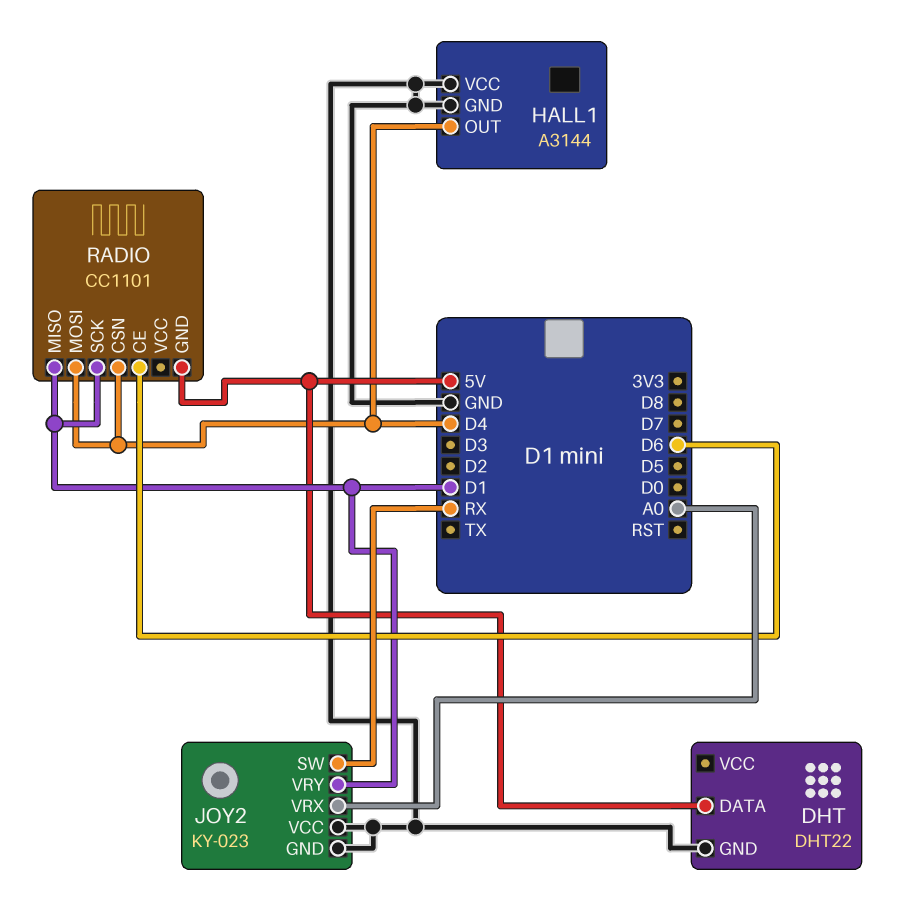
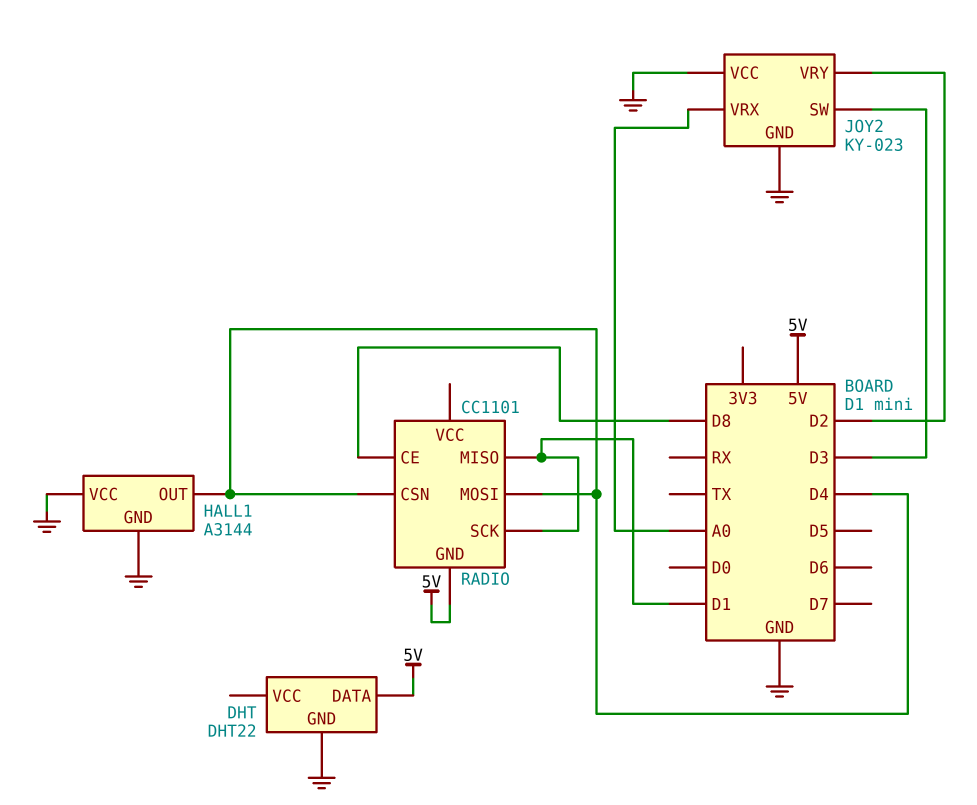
JOY2 pin SW: RX -> D3
JOY2 pin VRY: D1 -> D2
RADIO pin CE: D6 -> D8

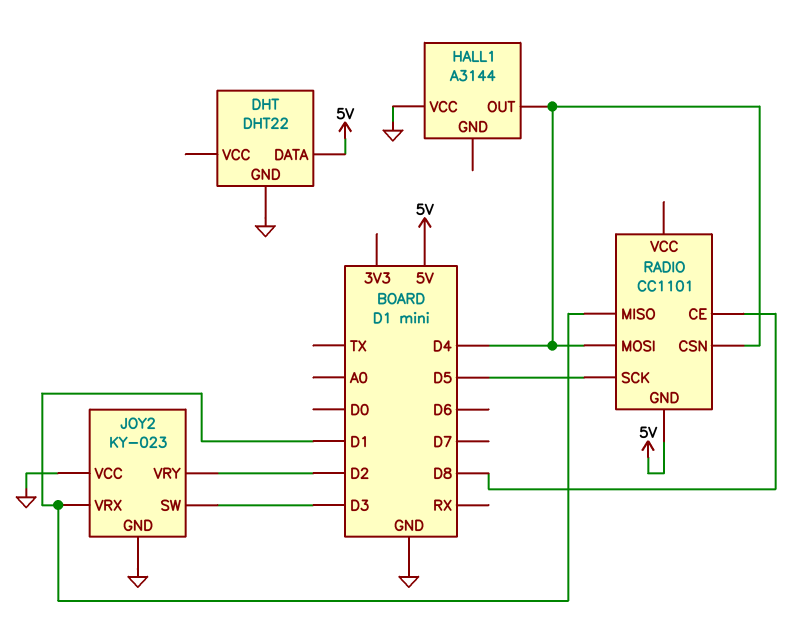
HALL1 pin GND: GND -> none
JOY2 pin VRX: A0 -> D1
RADIO pin SCK: D1 -> D5

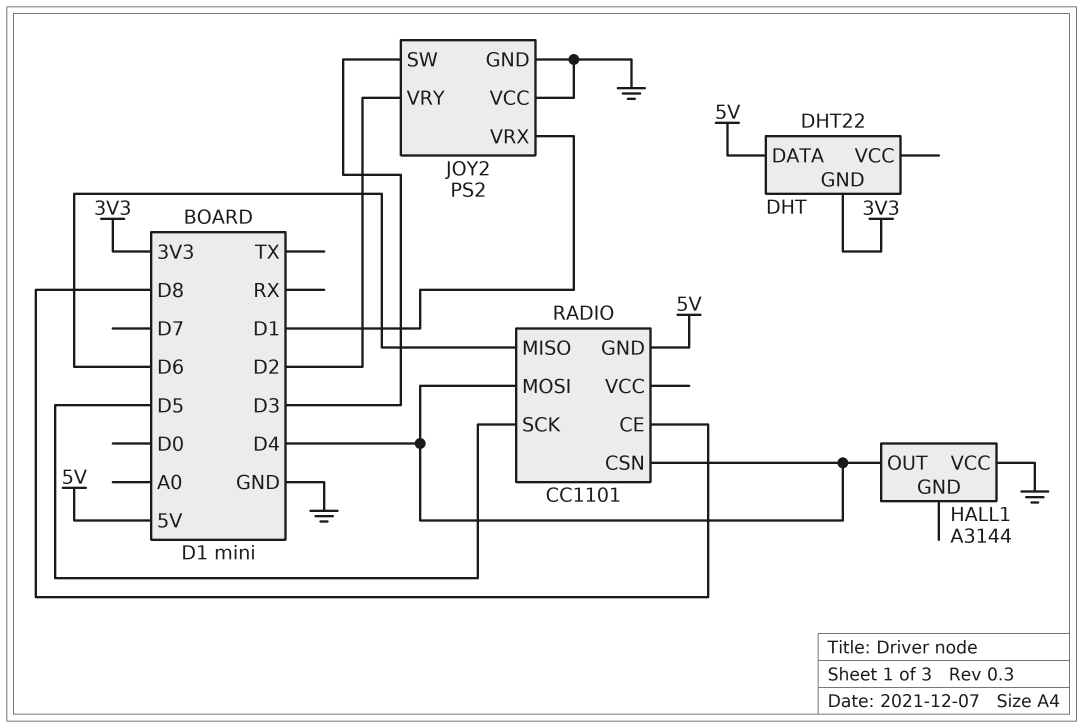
DHT pin GND: GND -> 3V3
JOY2: KY-023 -> PS2
RADIO pin MISO: D1 -> D6

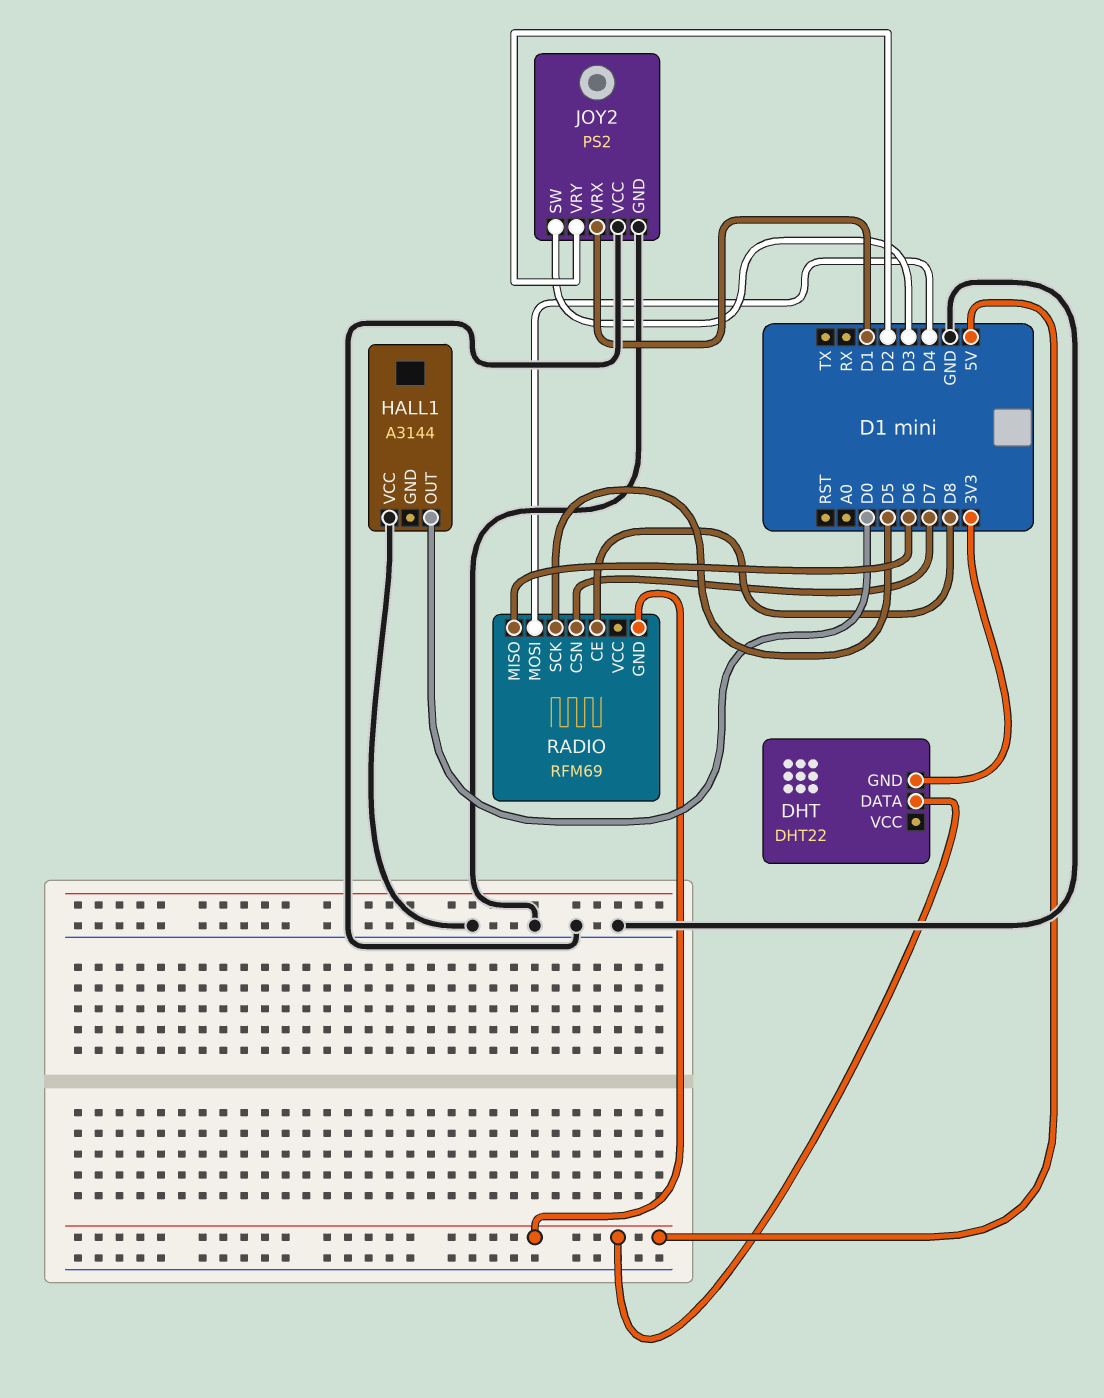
HALL1 pin OUT: D4 -> D0
RADIO: CC1101 -> RFM69
RADIO pin CSN: D4 -> D7

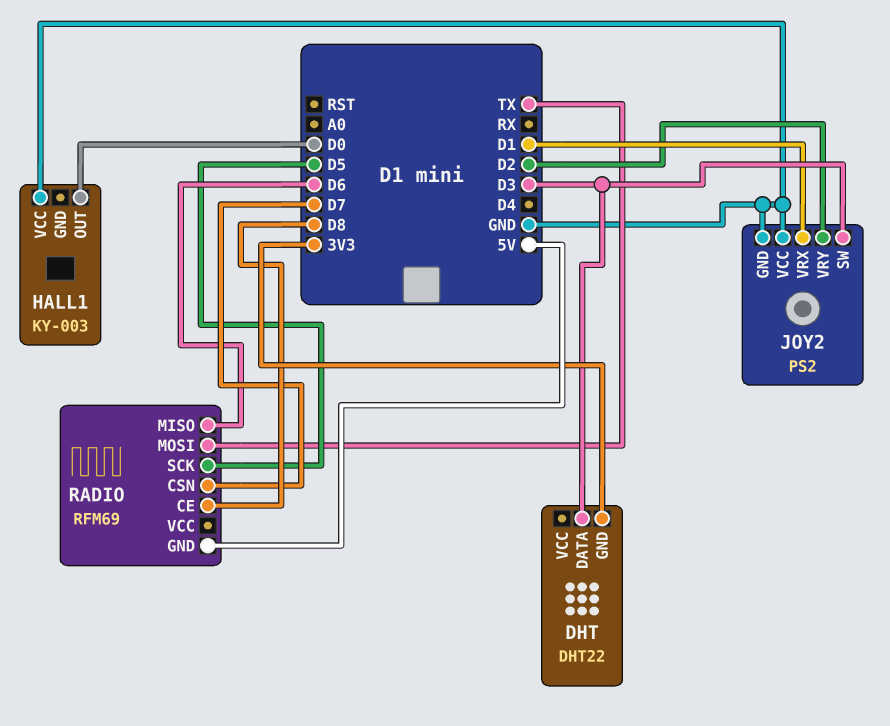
DHT pin DATA: 5V -> D3
HALL1: A3144 -> KY-003
RADIO pin MOSI: D4 -> TX

